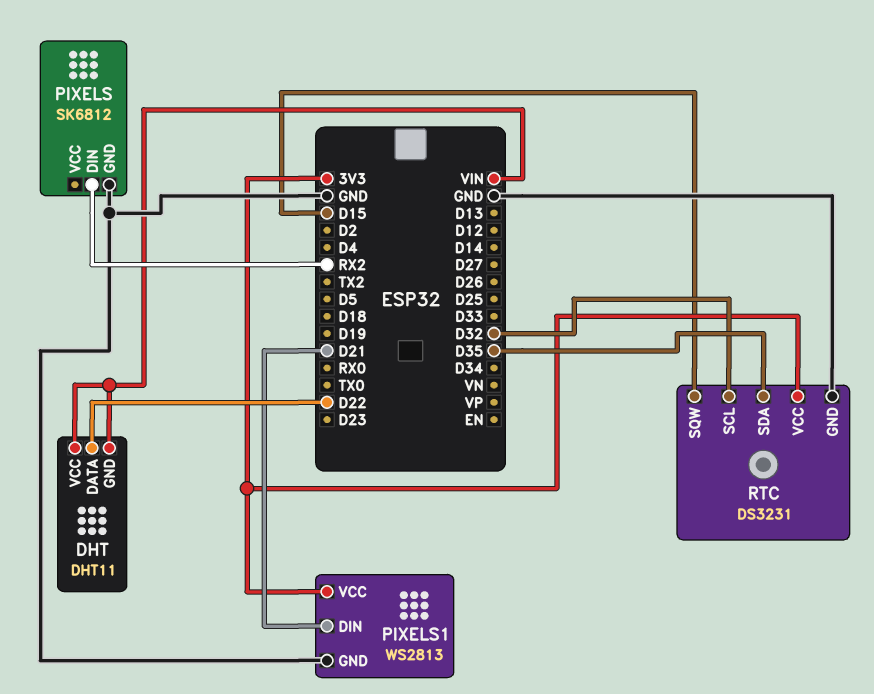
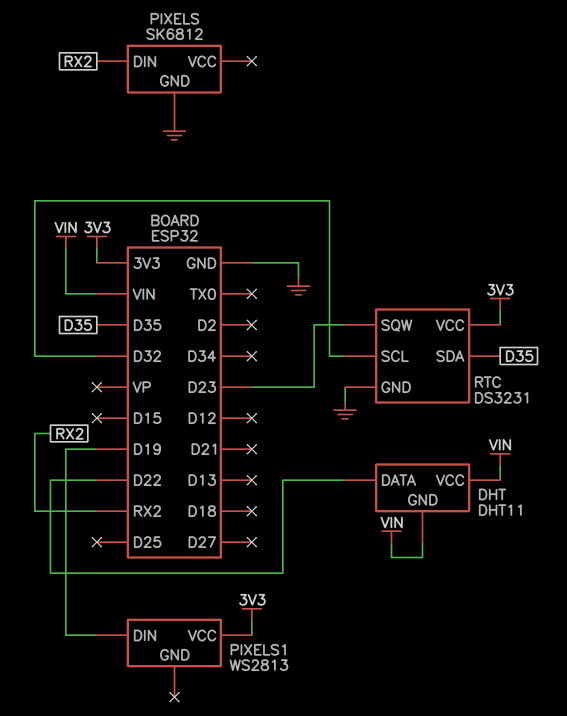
PIXELS1 pin DIN: D21 -> D19
PIXELS1 pin GND: GND -> none
RTC pin SQW: D15 -> D23

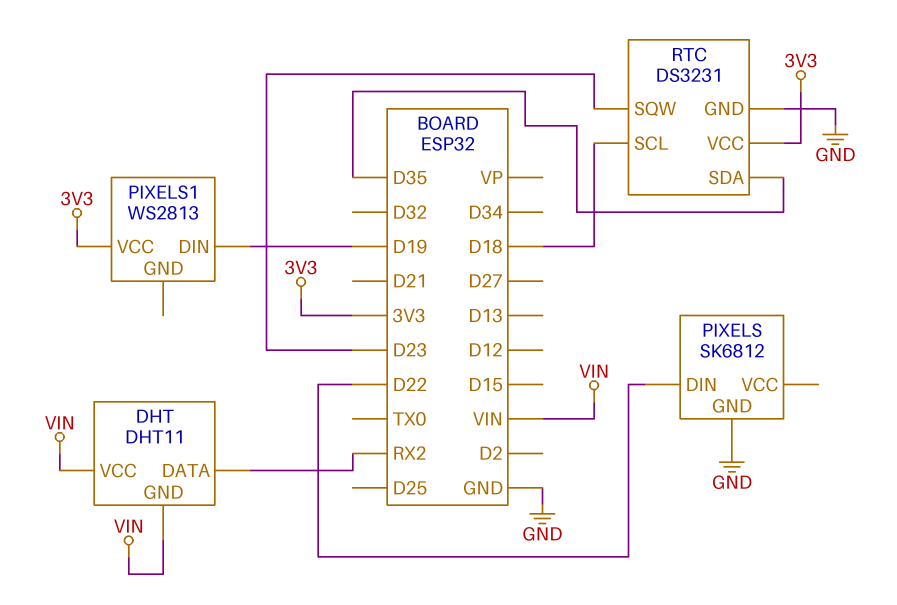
DHT pin DATA: D22 -> RX2
PIXELS pin DIN: RX2 -> D22
RTC pin SCL: D32 -> D18

